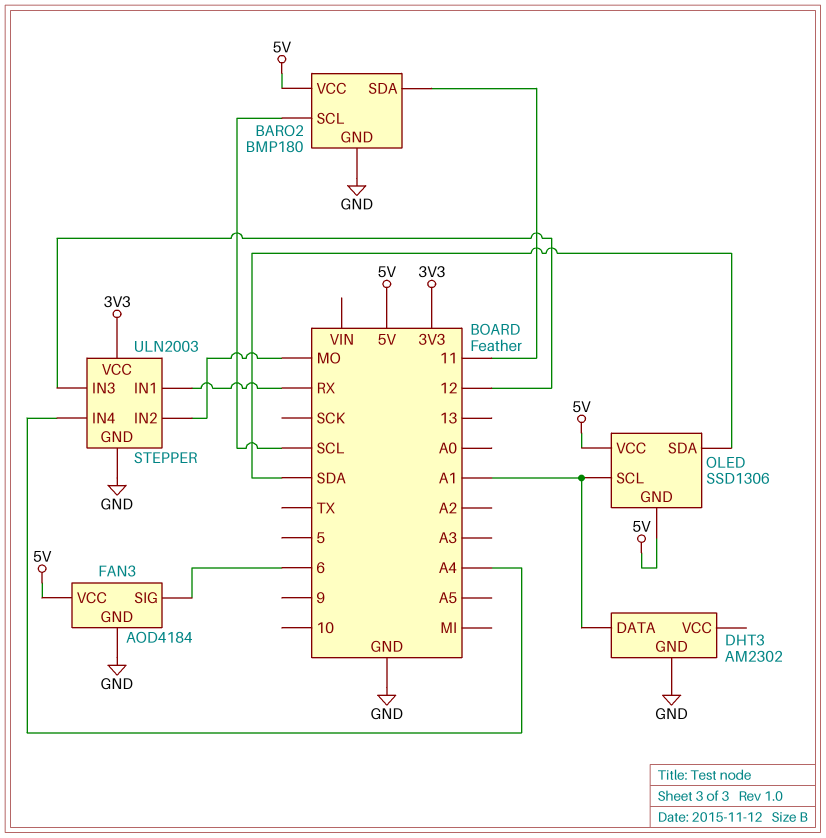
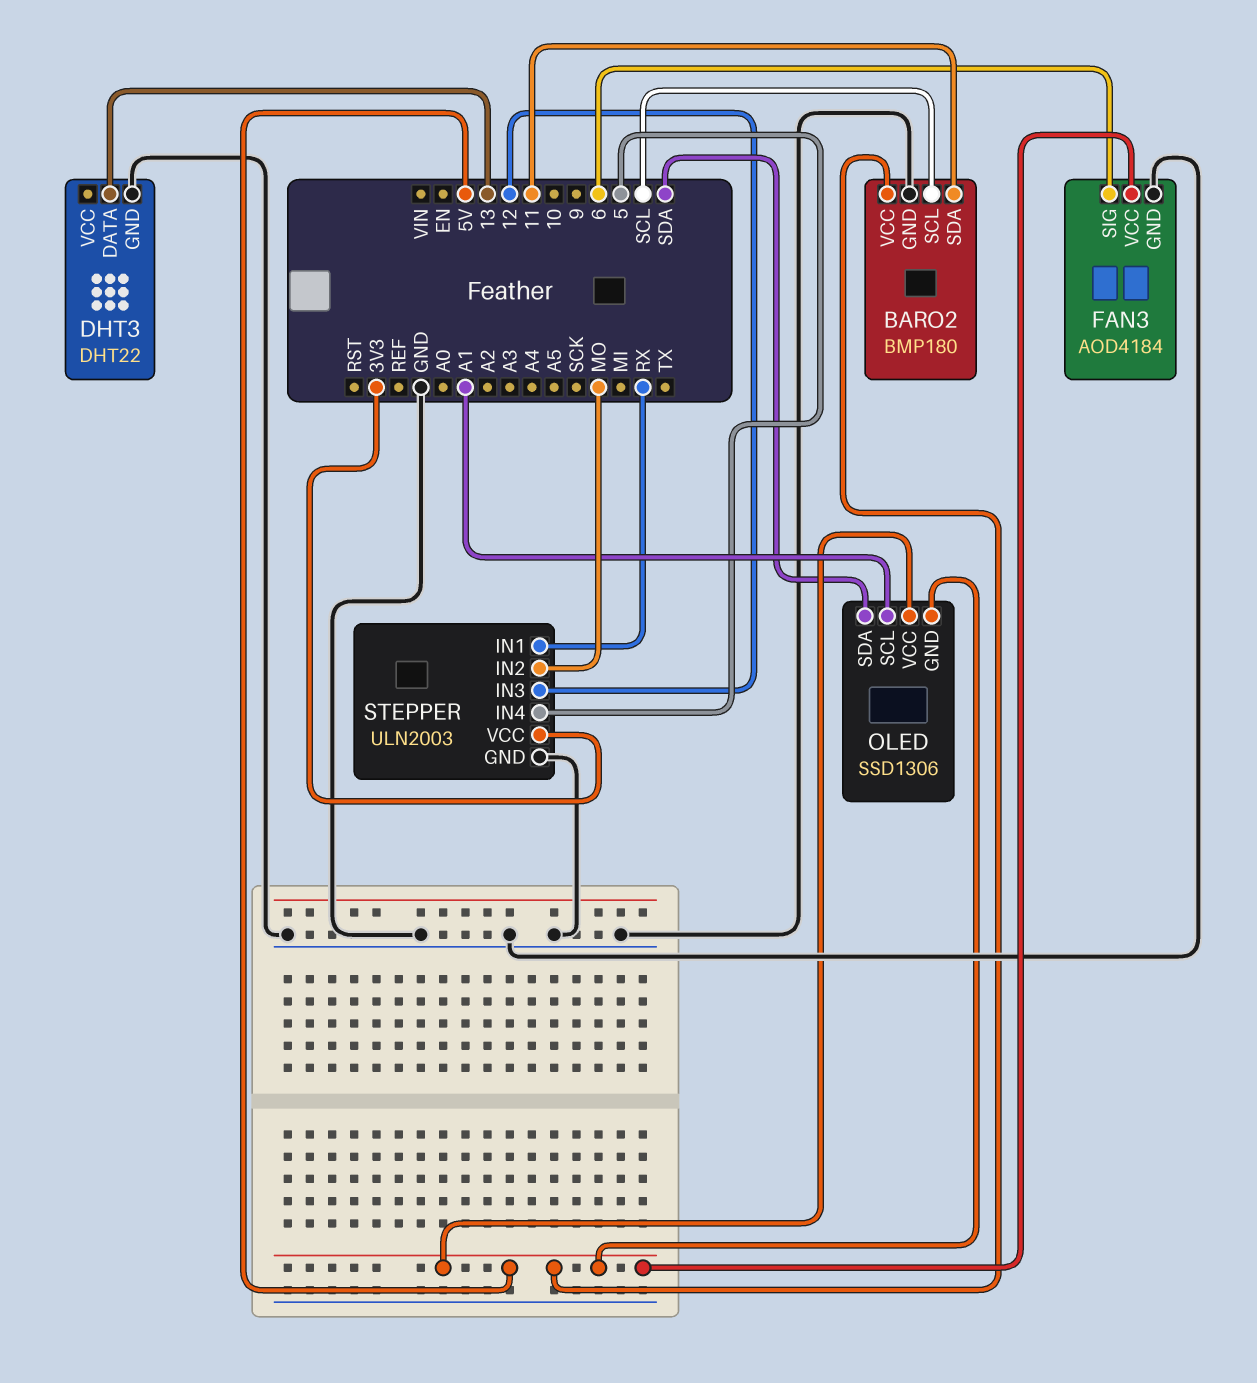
DHT3: AM2302 -> DHT22
DHT3 pin DATA: A1 -> 13
STEPPER pin IN4: A4 -> 5

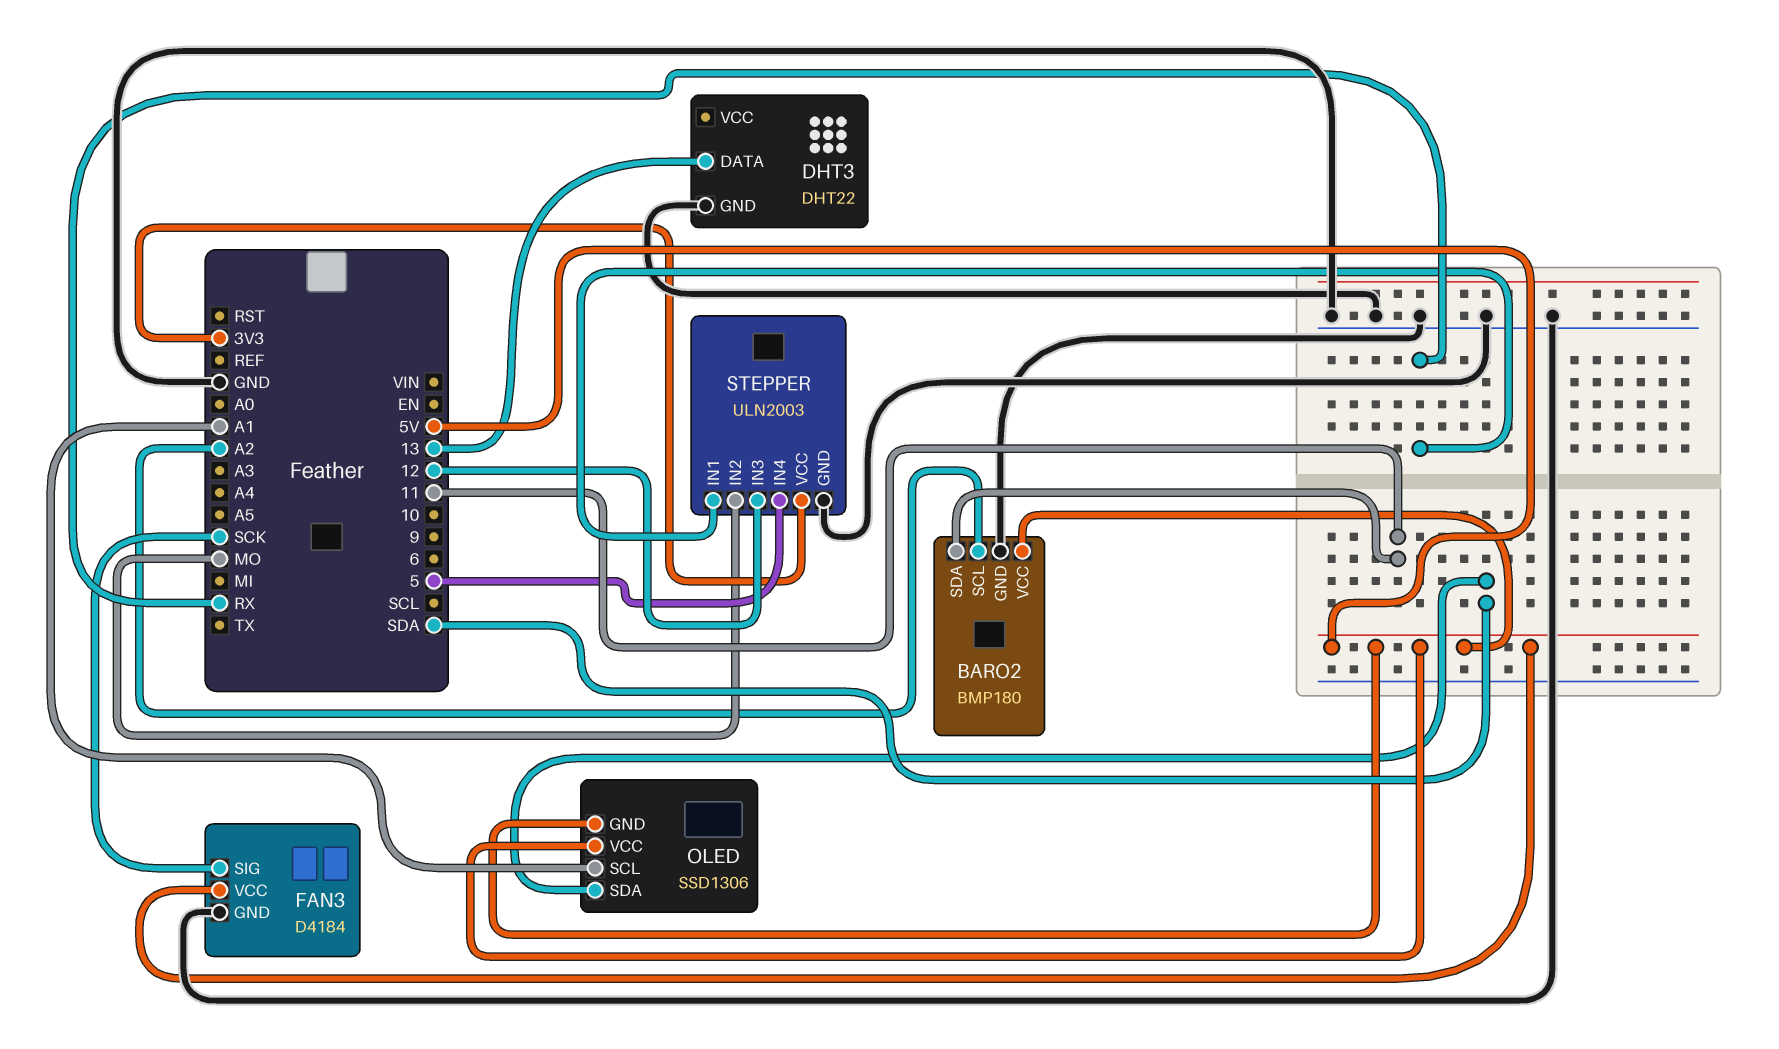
BARO2 pin SCL: SCL -> A2
FAN3: AOD4184 -> D4184
FAN3 pin SIG: 6 -> SCK

